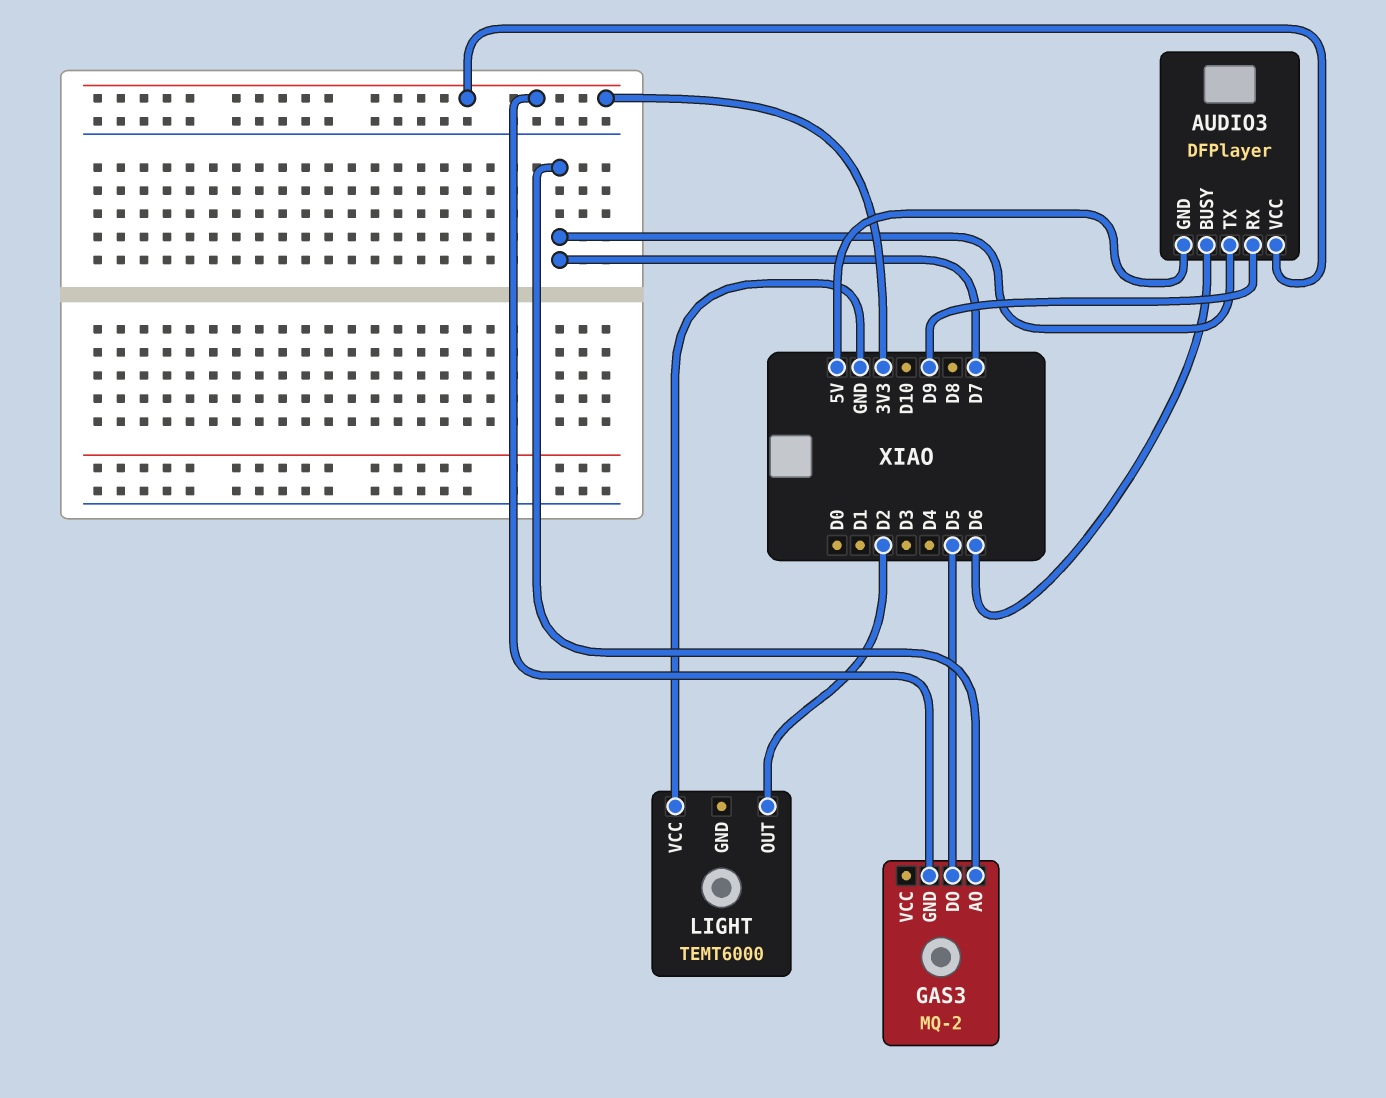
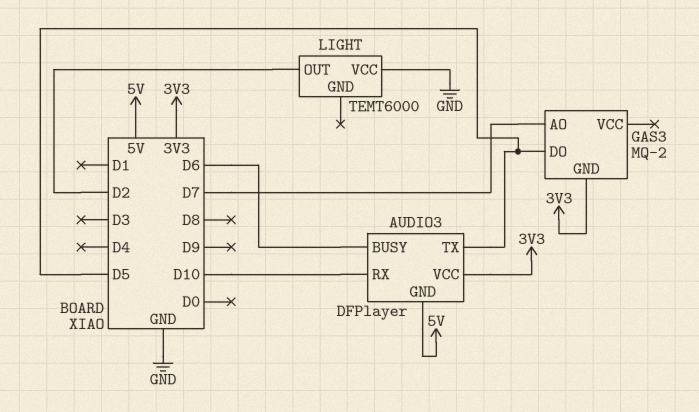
AUDIO3 pin RX: D9 -> D10
AUDIO3 pin TX: D7 -> D5

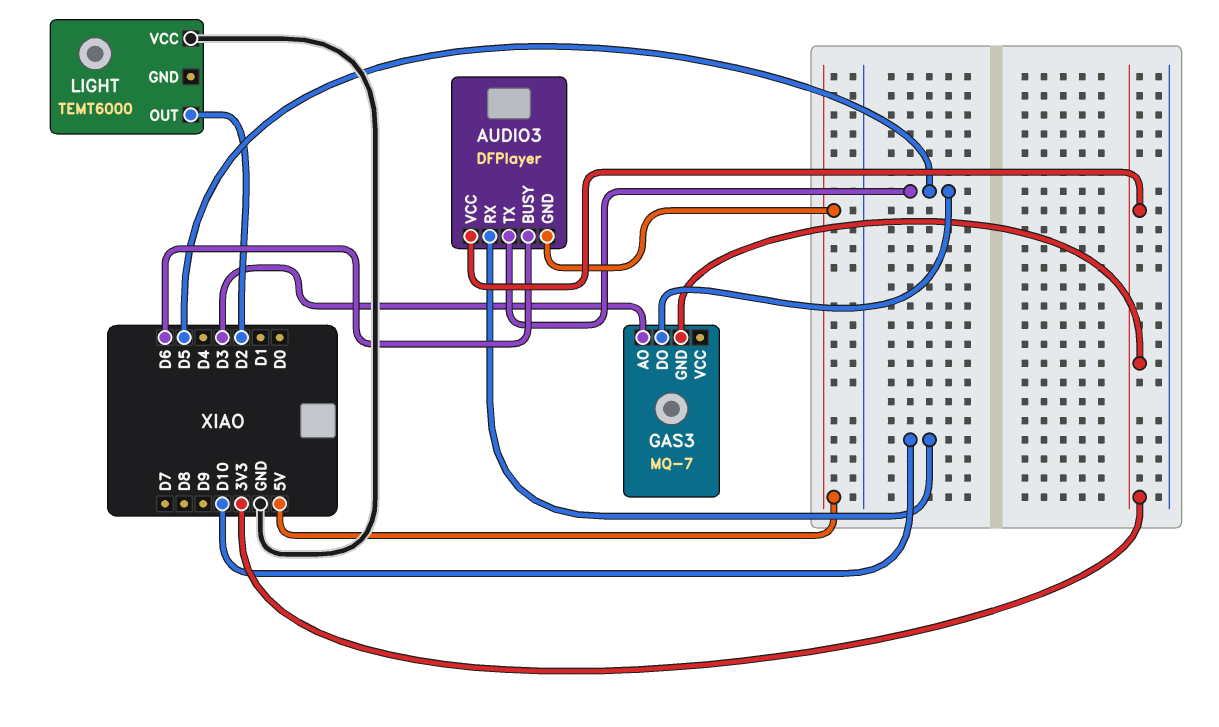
GAS3: MQ-2 -> MQ-7
GAS3 pin AO: D7 -> D3

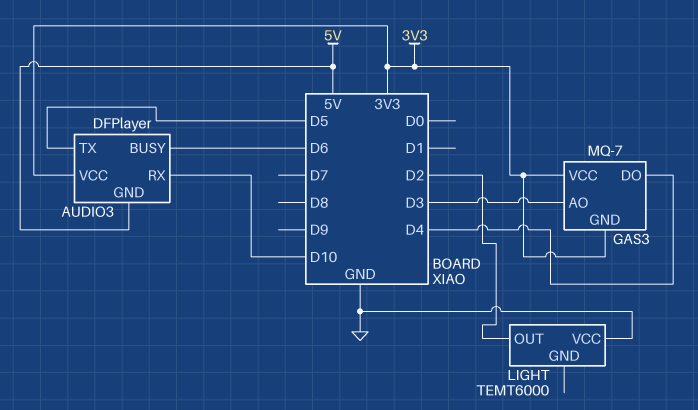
GAS3 pin DO: D5 -> D4
GAS3 pin VCC: none -> 3V3

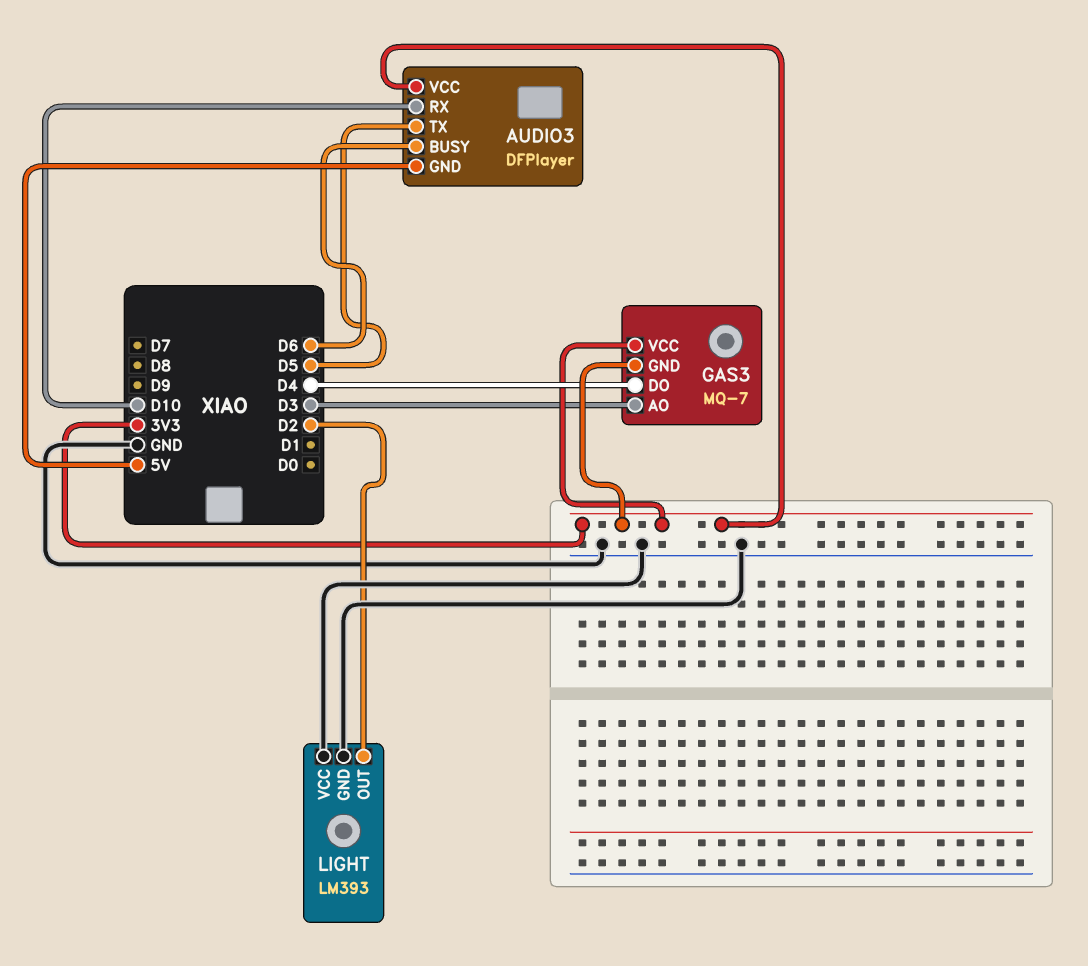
LIGHT: TEMT6000 -> LM393
LIGHT pin GND: none -> GND

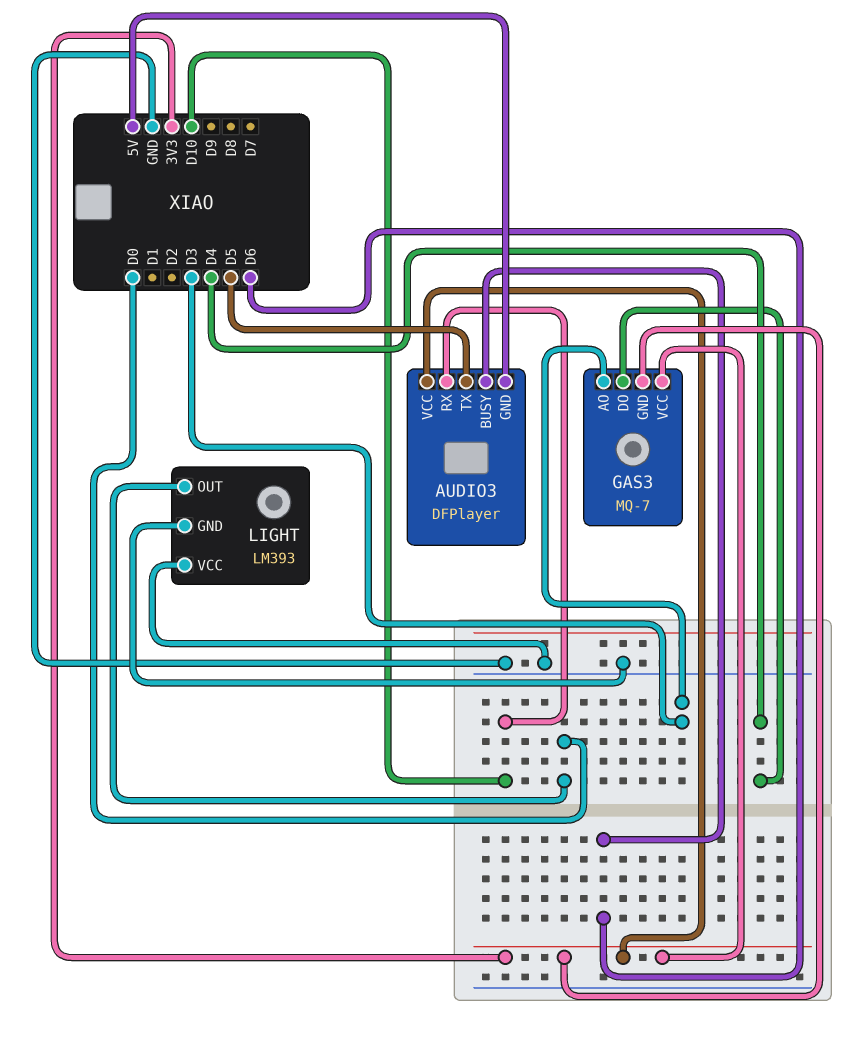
LIGHT pin OUT: D2 -> D0

